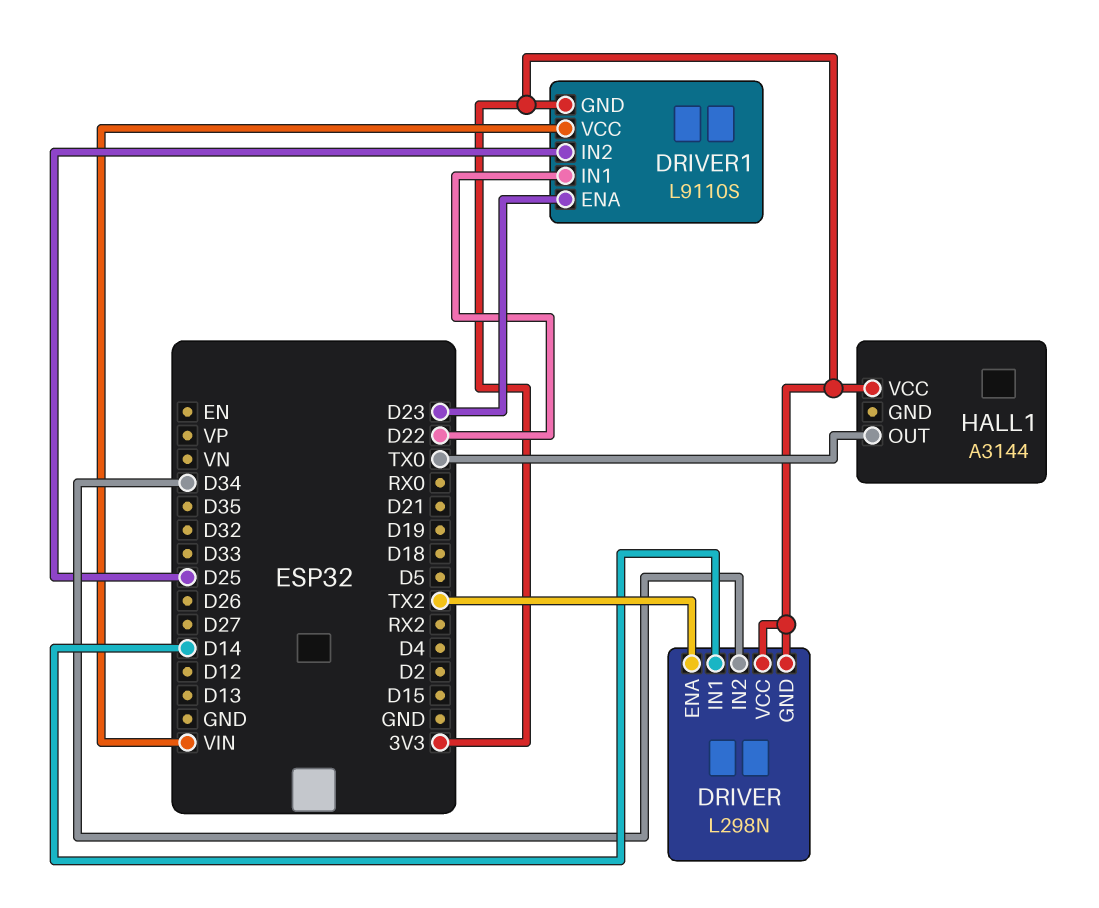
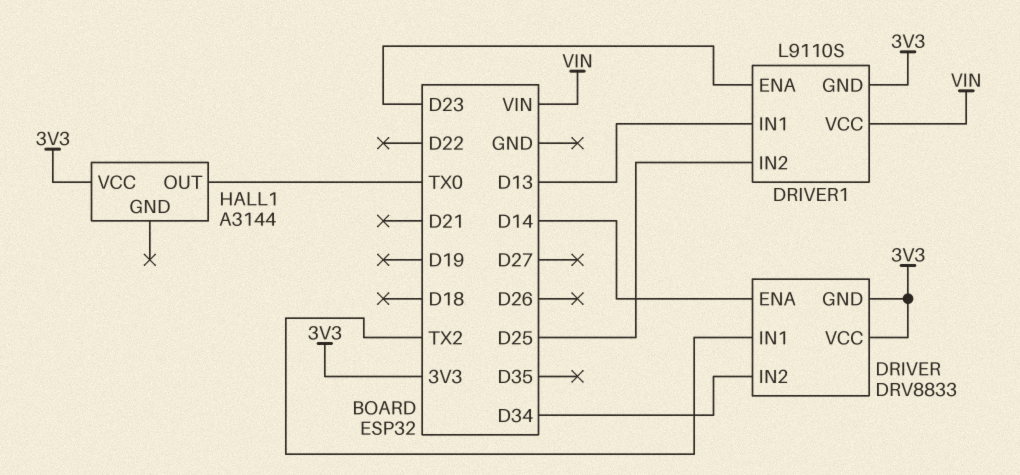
DRIVER: L298N -> DRV8833
DRIVER pin ENA: TX2 -> D14
DRIVER pin IN1: D14 -> TX2
DRIVER1 pin IN1: D22 -> D13

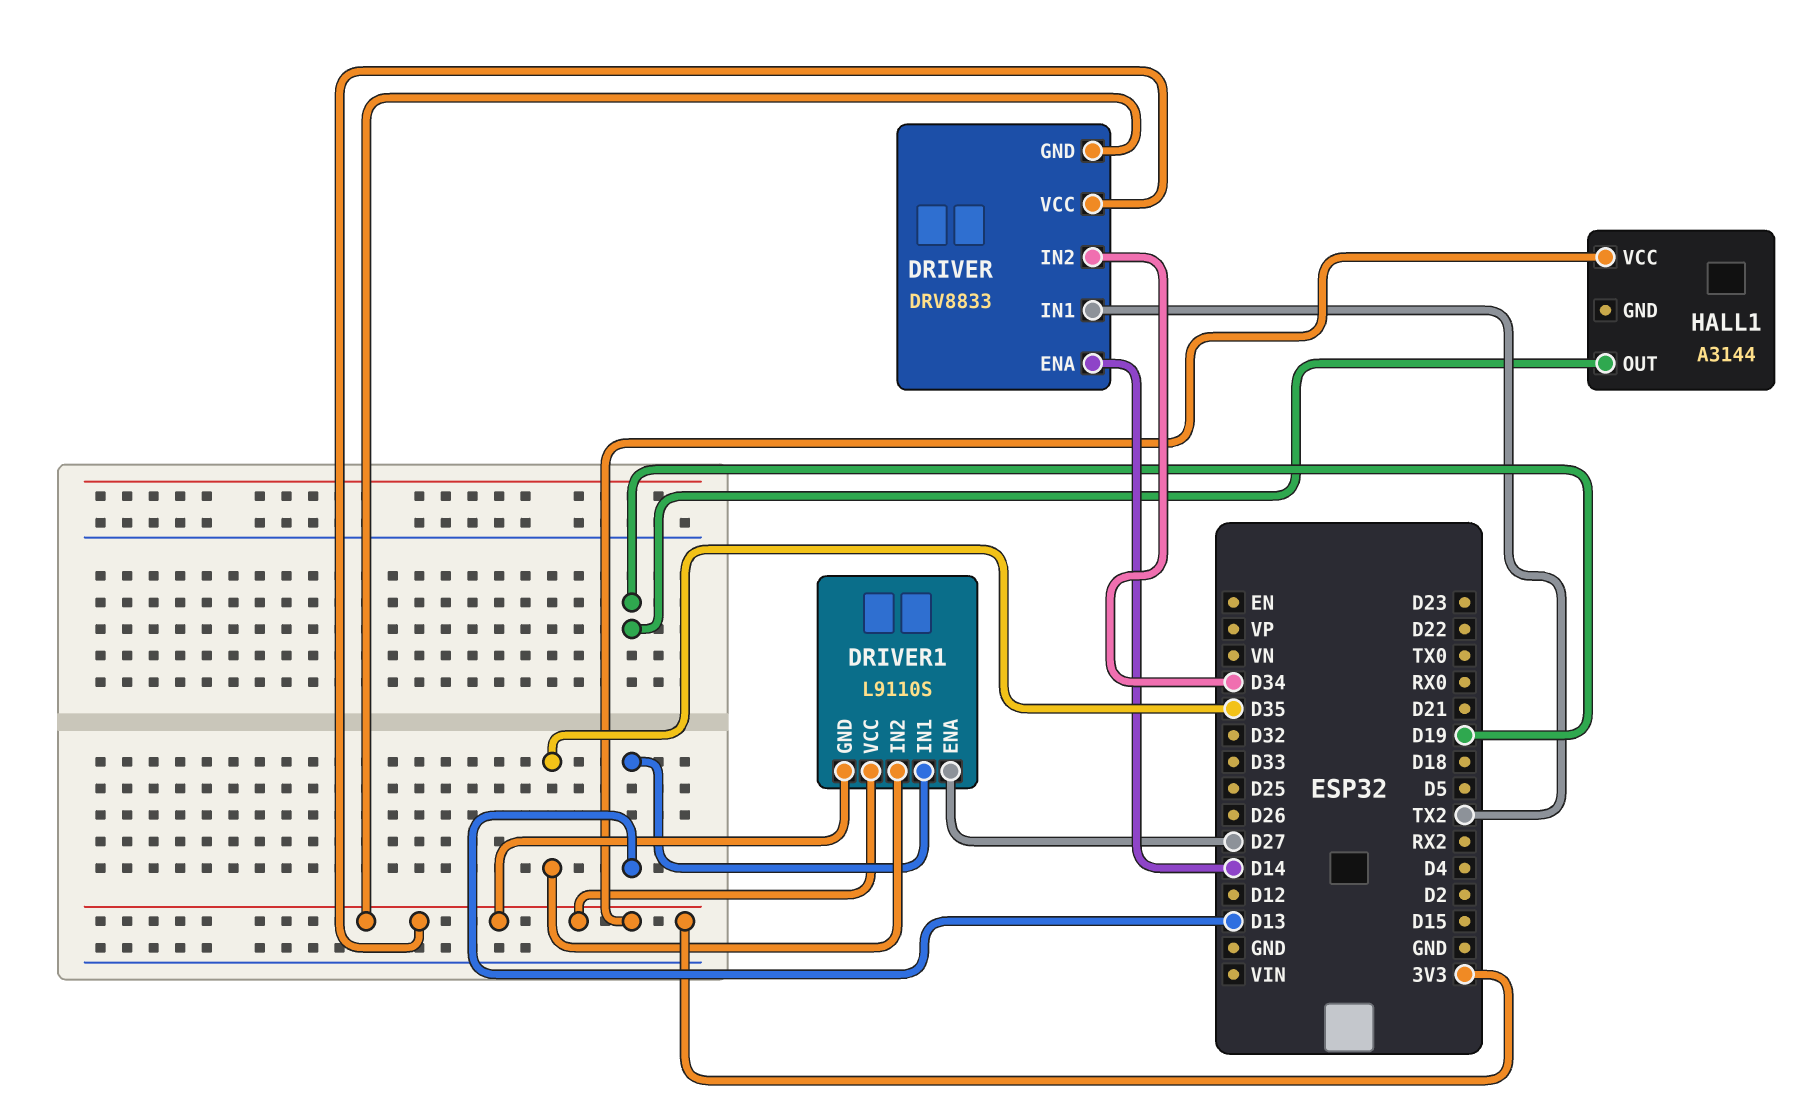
DRIVER1 pin ENA: D23 -> D27
DRIVER1 pin IN2: D25 -> D35
DRIVER1 pin VCC: VIN -> 3V3
HALL1 pin OUT: TX0 -> D19

